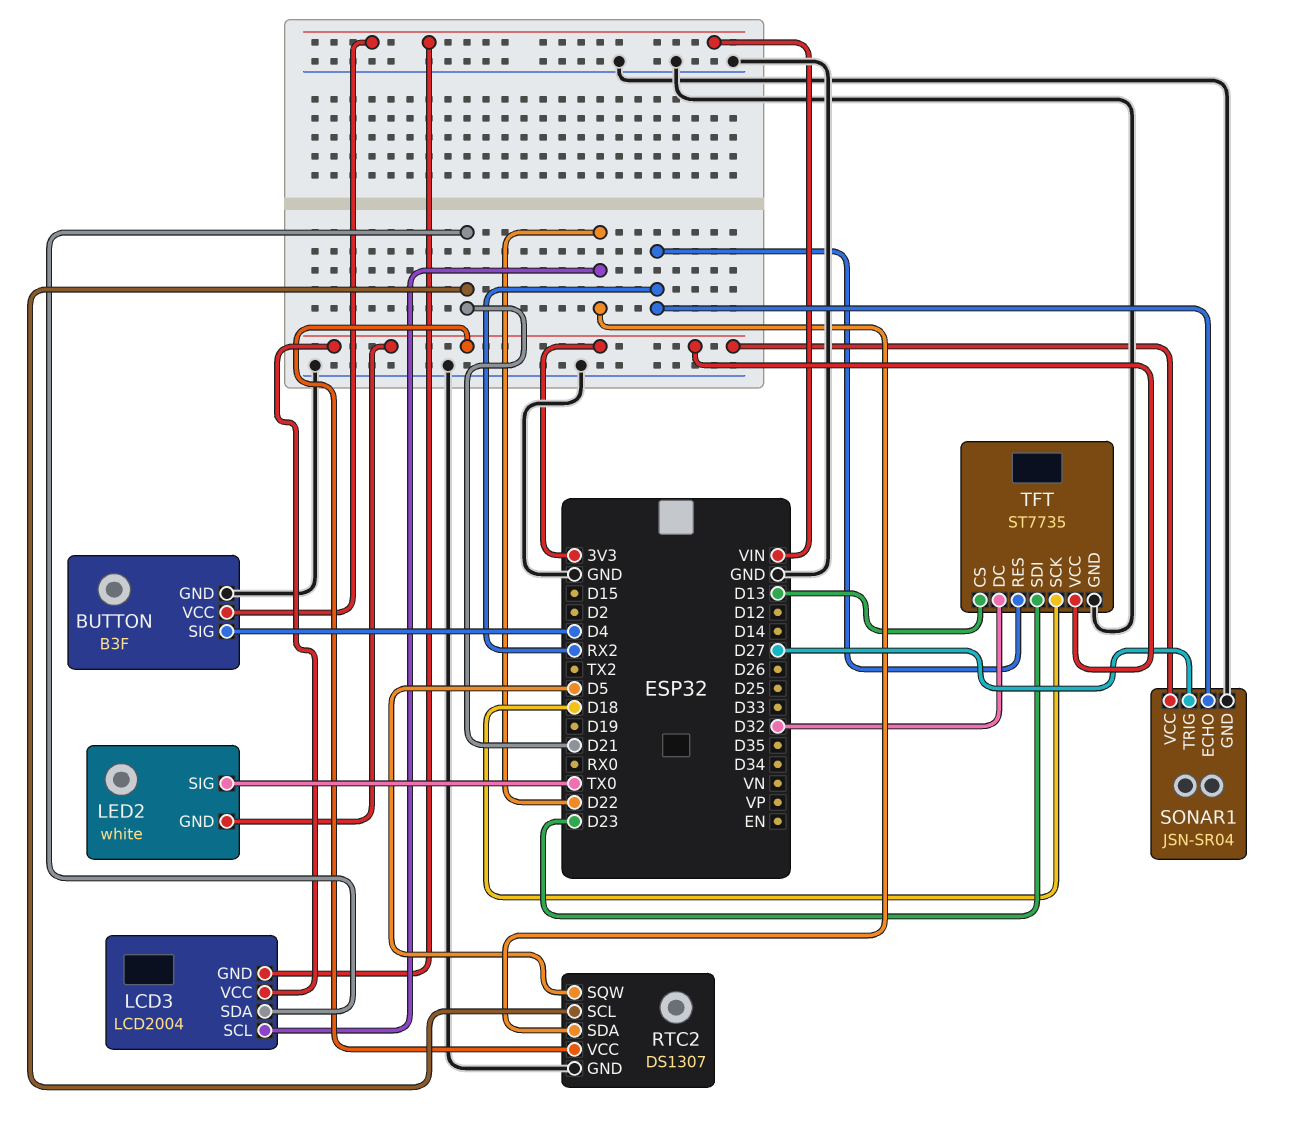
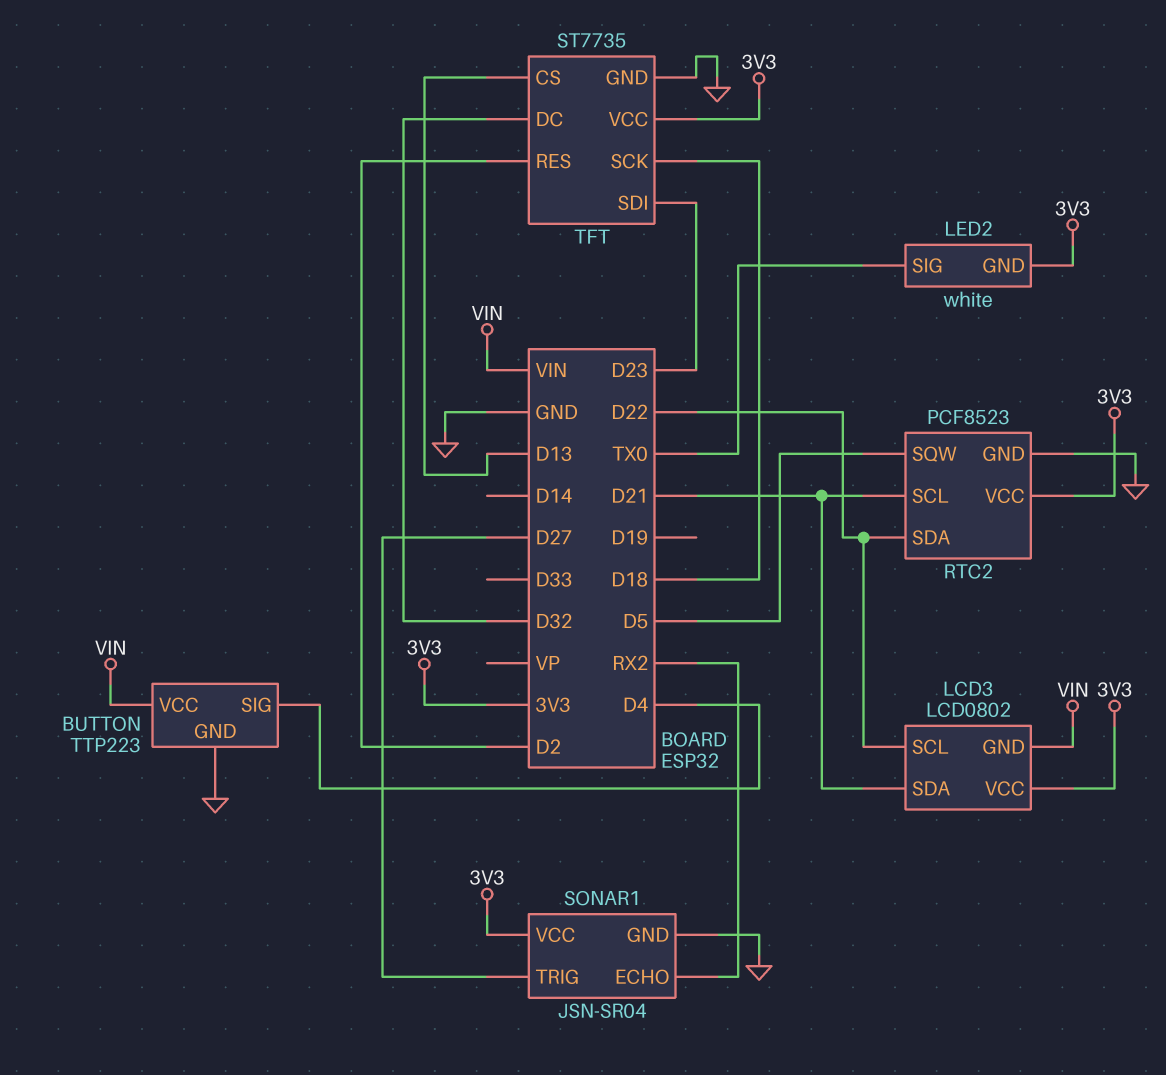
BUTTON: B3F -> TTP223
LCD3: LCD2004 -> LCD0802
RTC2: DS1307 -> PCF8523
TFT pin RES: RX2 -> D2

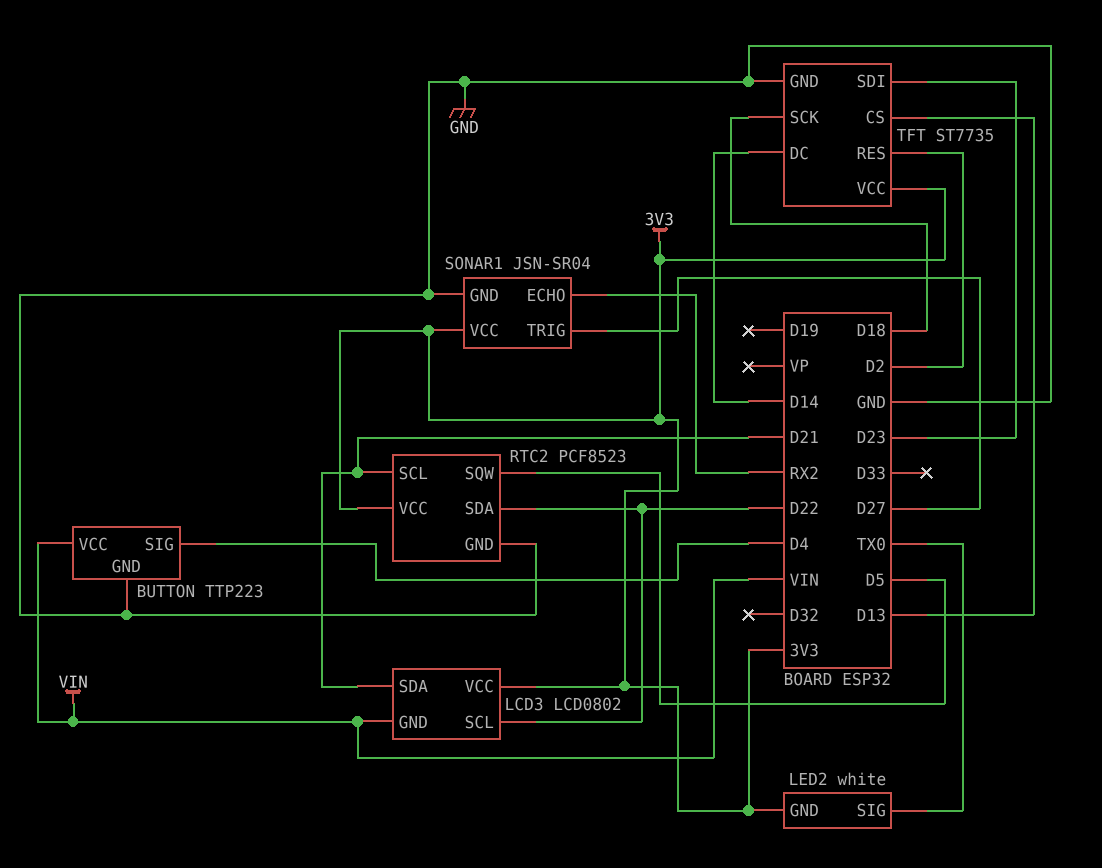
TFT pin DC: D32 -> D14

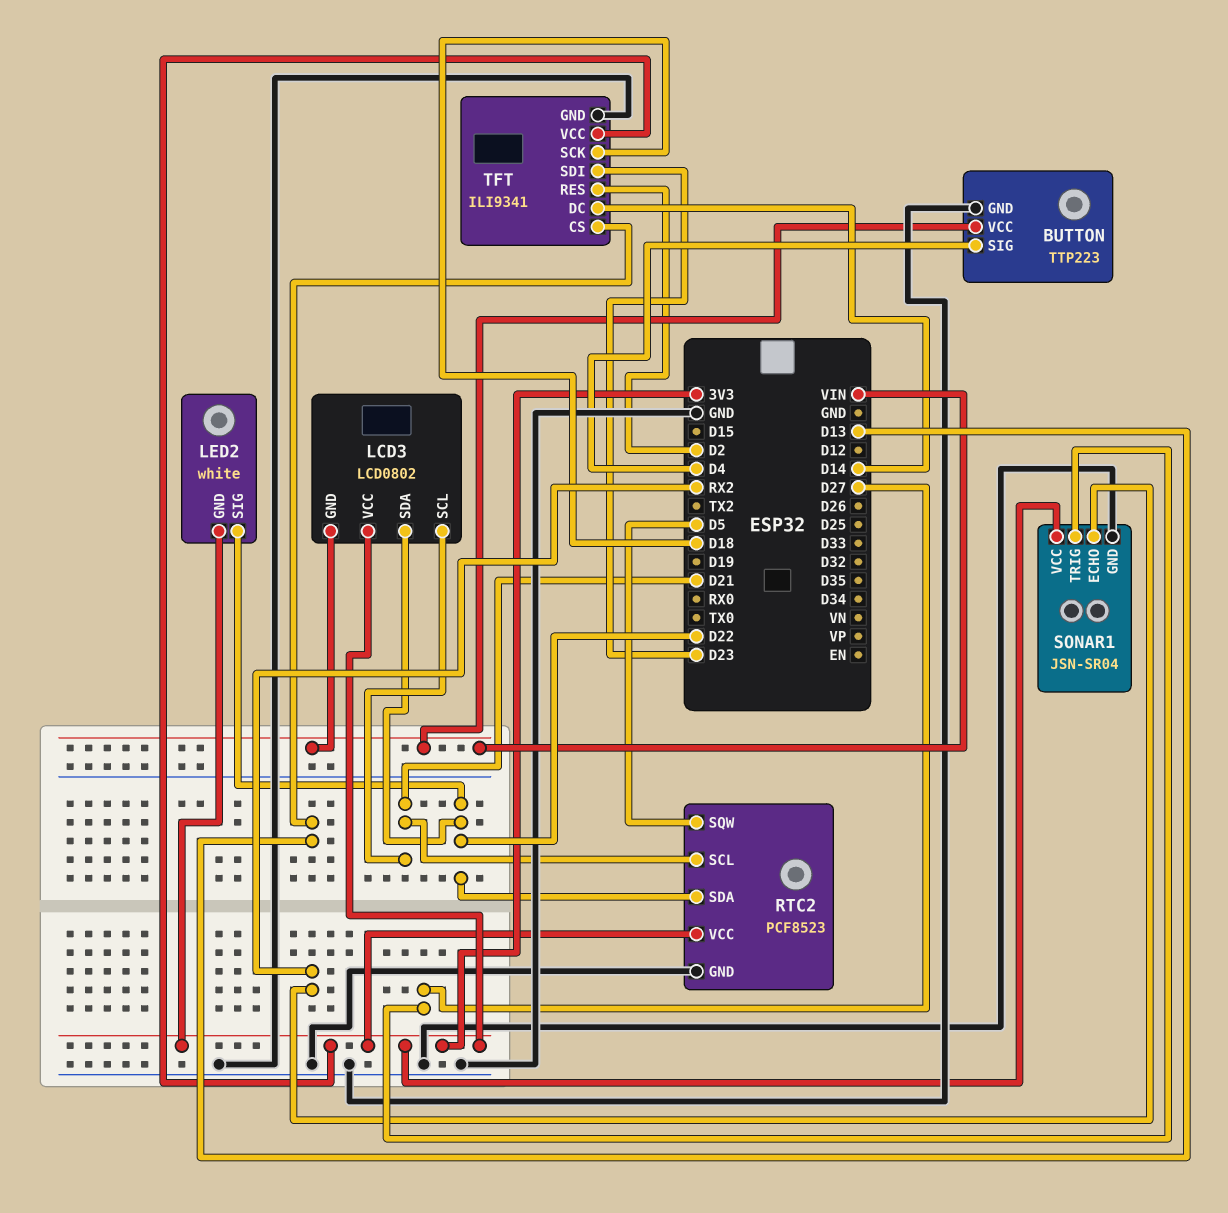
LCD3 pin SCL: D22 -> D21
LCD3 pin SDA: D21 -> D22
LED2 pin SIG: TX0 -> D22
TFT: ST7735 -> ILI9341

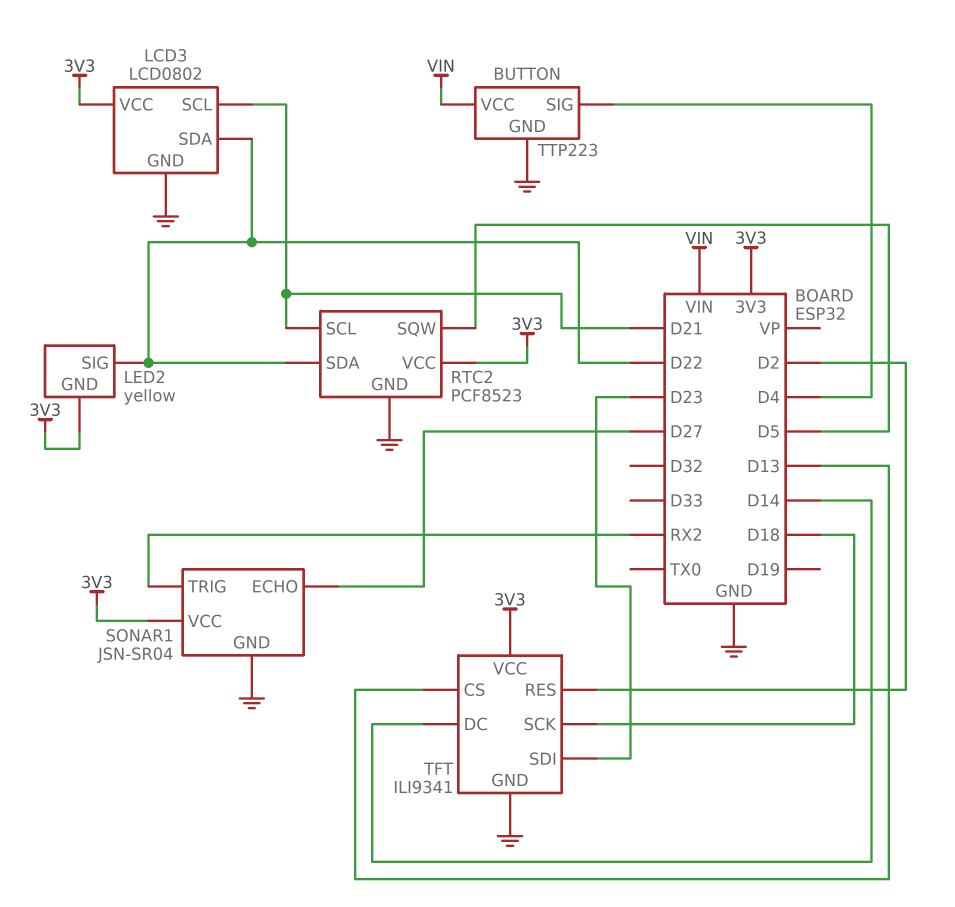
LCD3 pin GND: VIN -> GND
LED2: white -> yellow
SONAR1 pin ECHO: RX2 -> D27
SONAR1 pin TRIG: D27 -> RX2

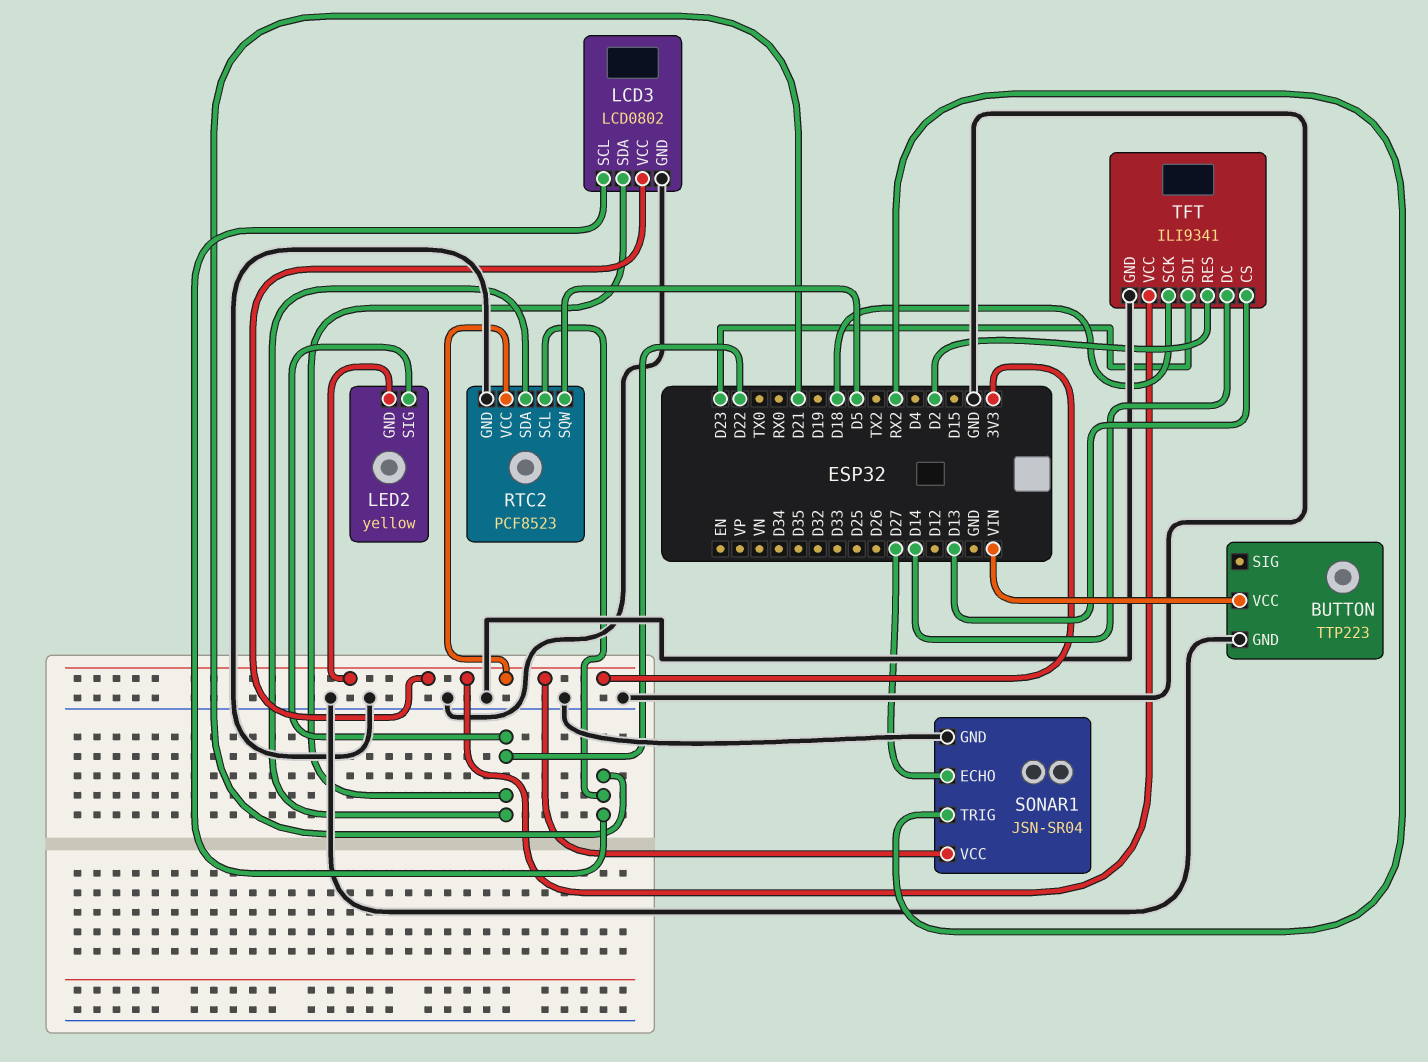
BUTTON pin SIG: D4 -> none

